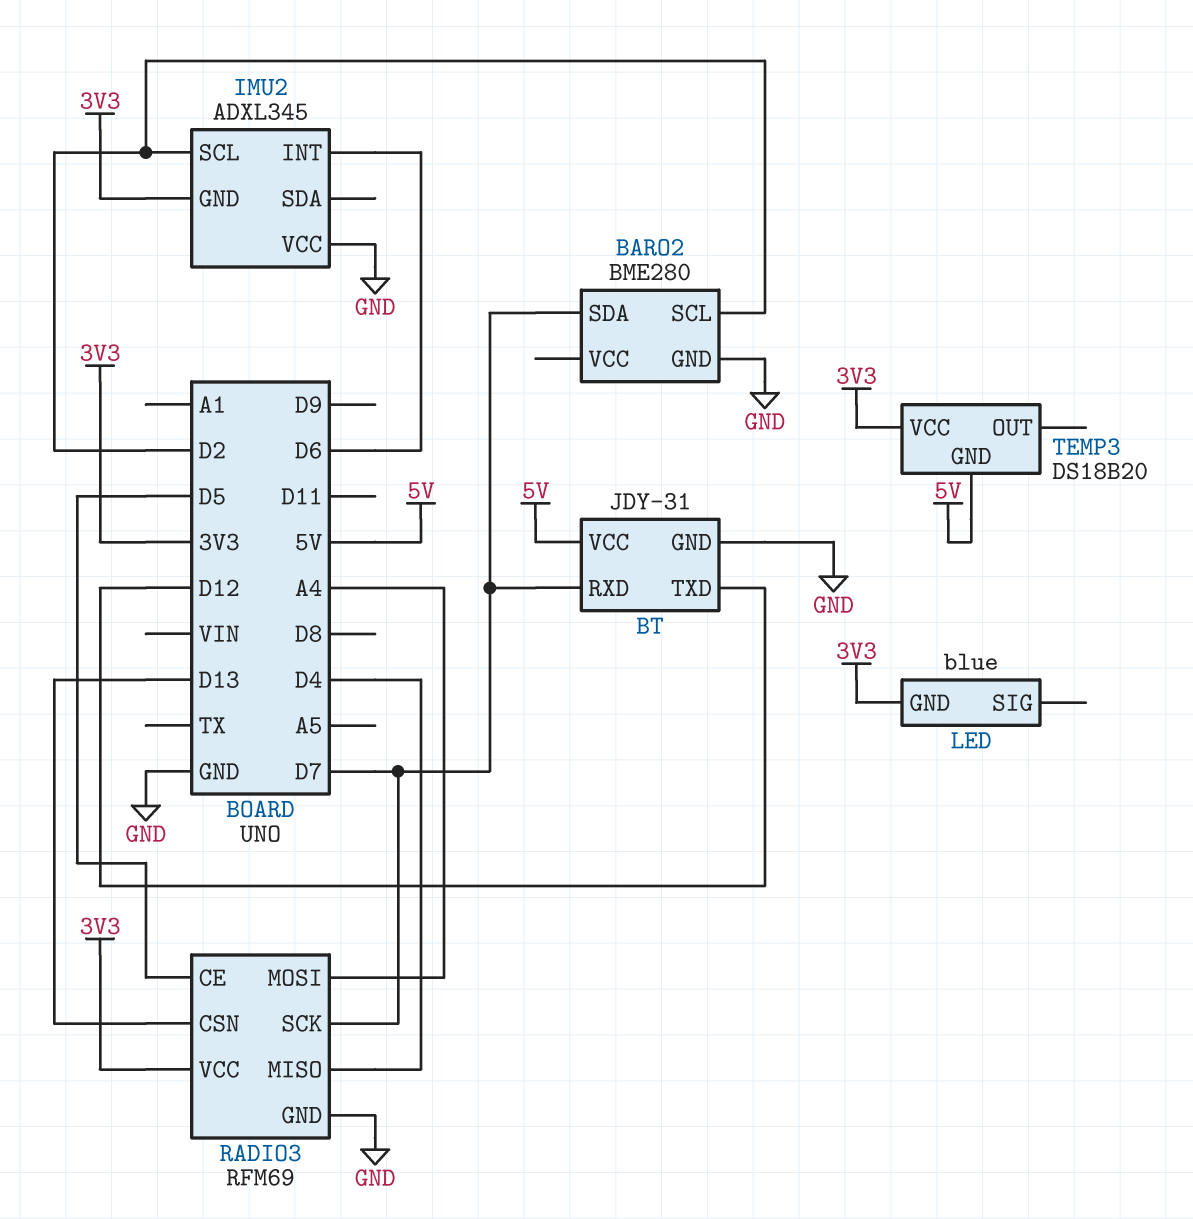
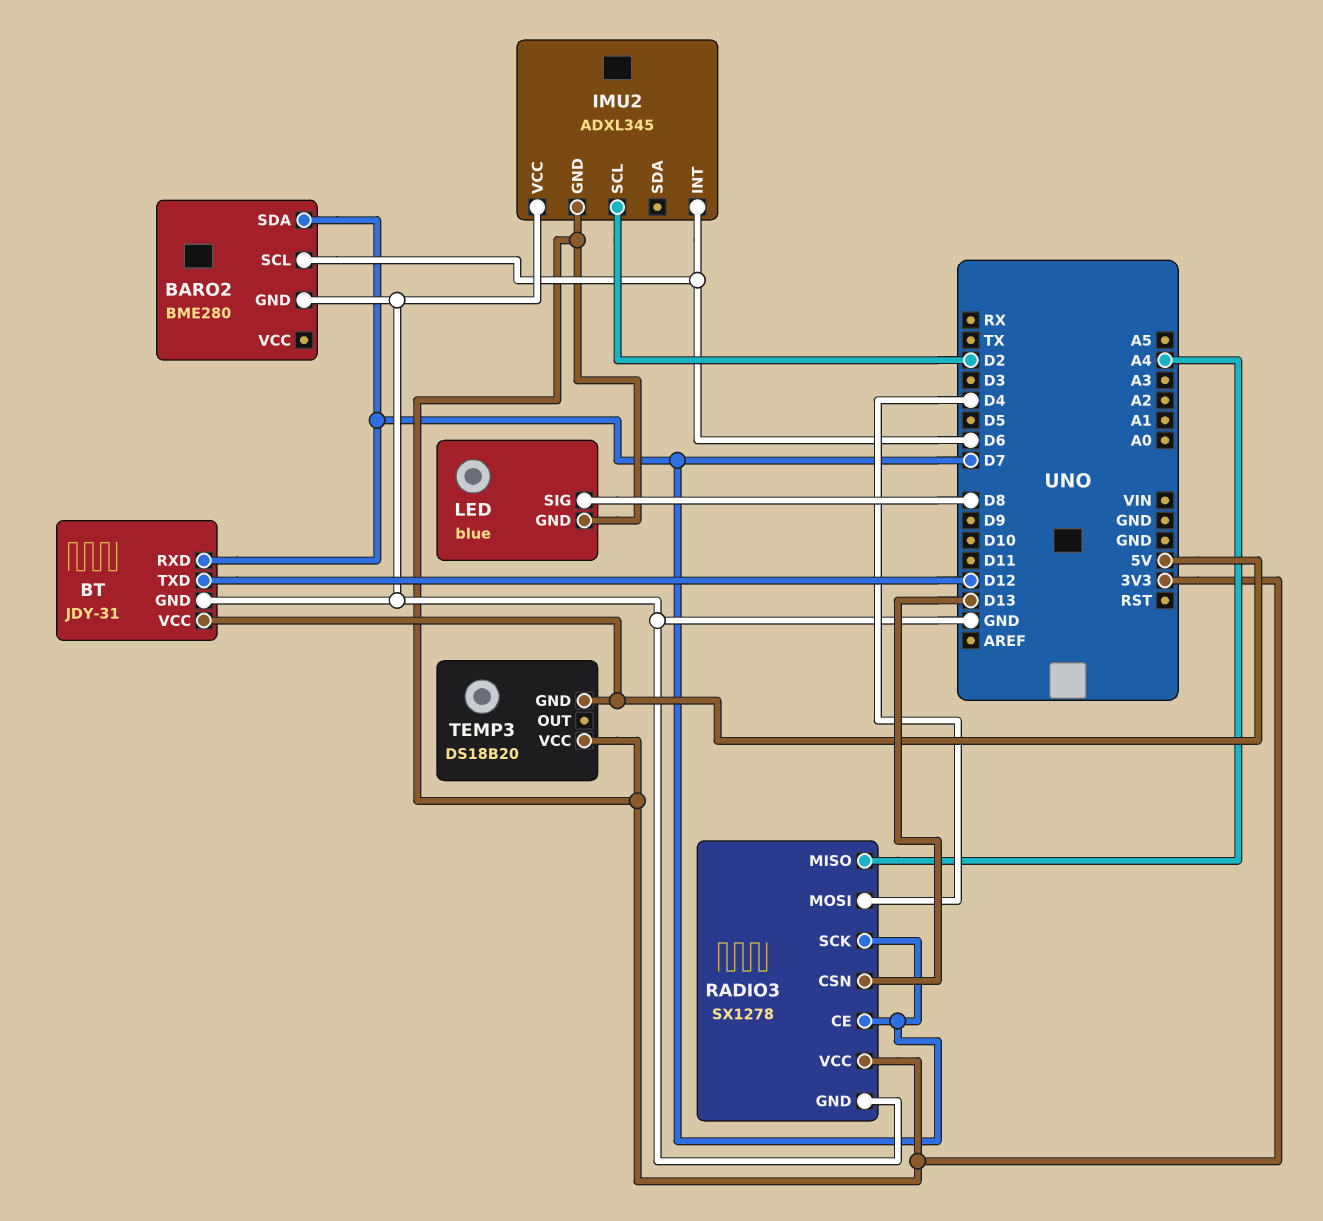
BARO2 pin SCL: D2 -> D6
LED pin SIG: none -> D8
RADIO3: RFM69 -> SX1278
RADIO3 pin CE: D5 -> D7
RADIO3 pin MISO: D4 -> A4
RADIO3 pin MOSI: A4 -> D4

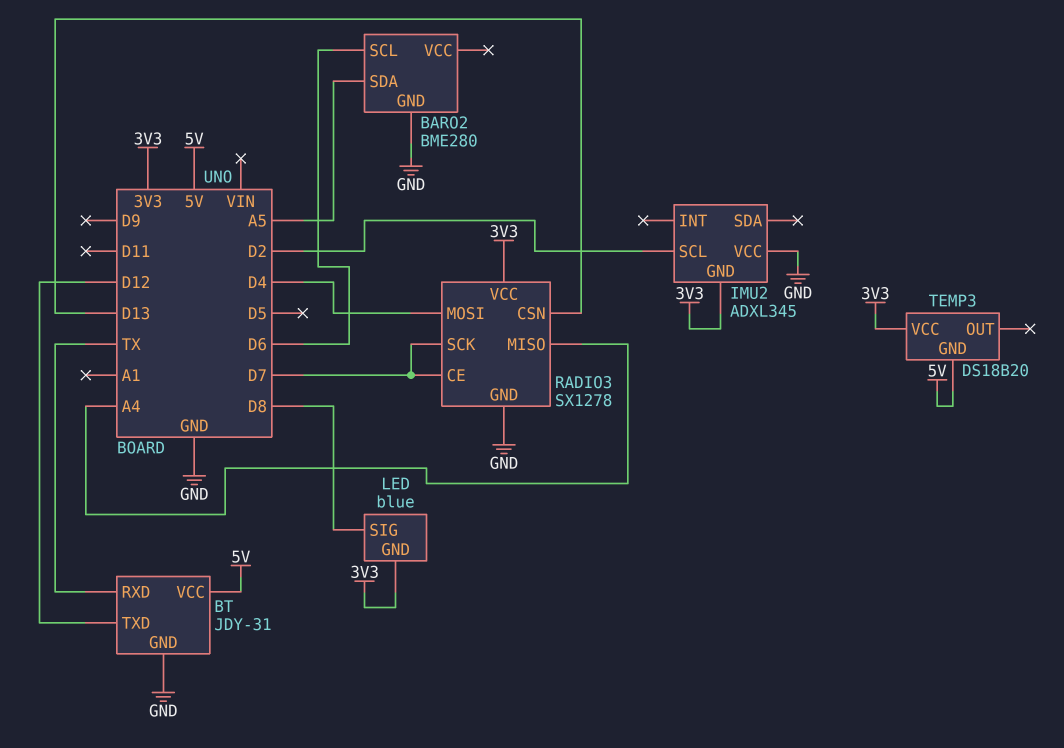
BARO2 pin SDA: D7 -> A5
BT pin RXD: D7 -> TX
IMU2 pin INT: D6 -> none

